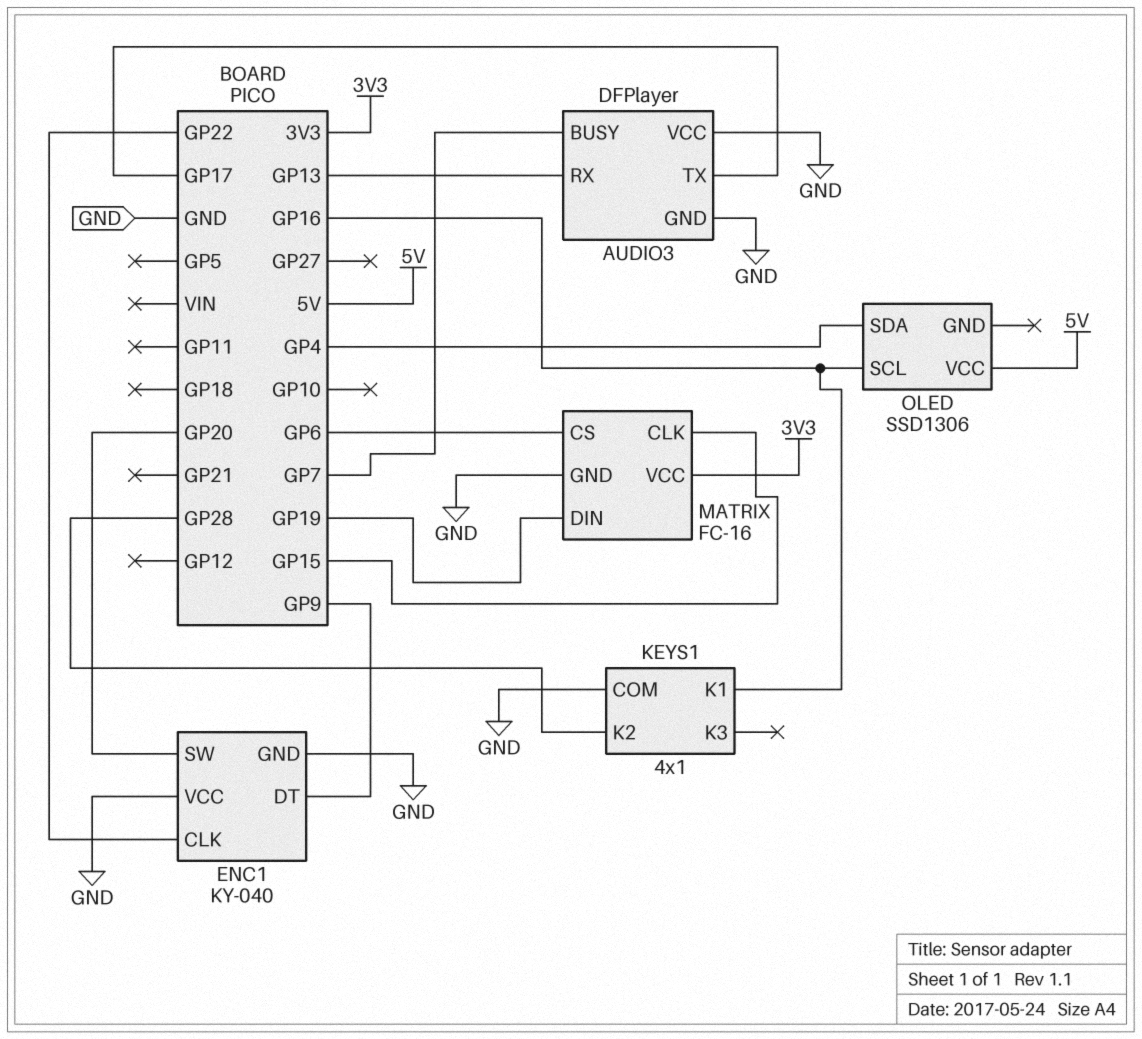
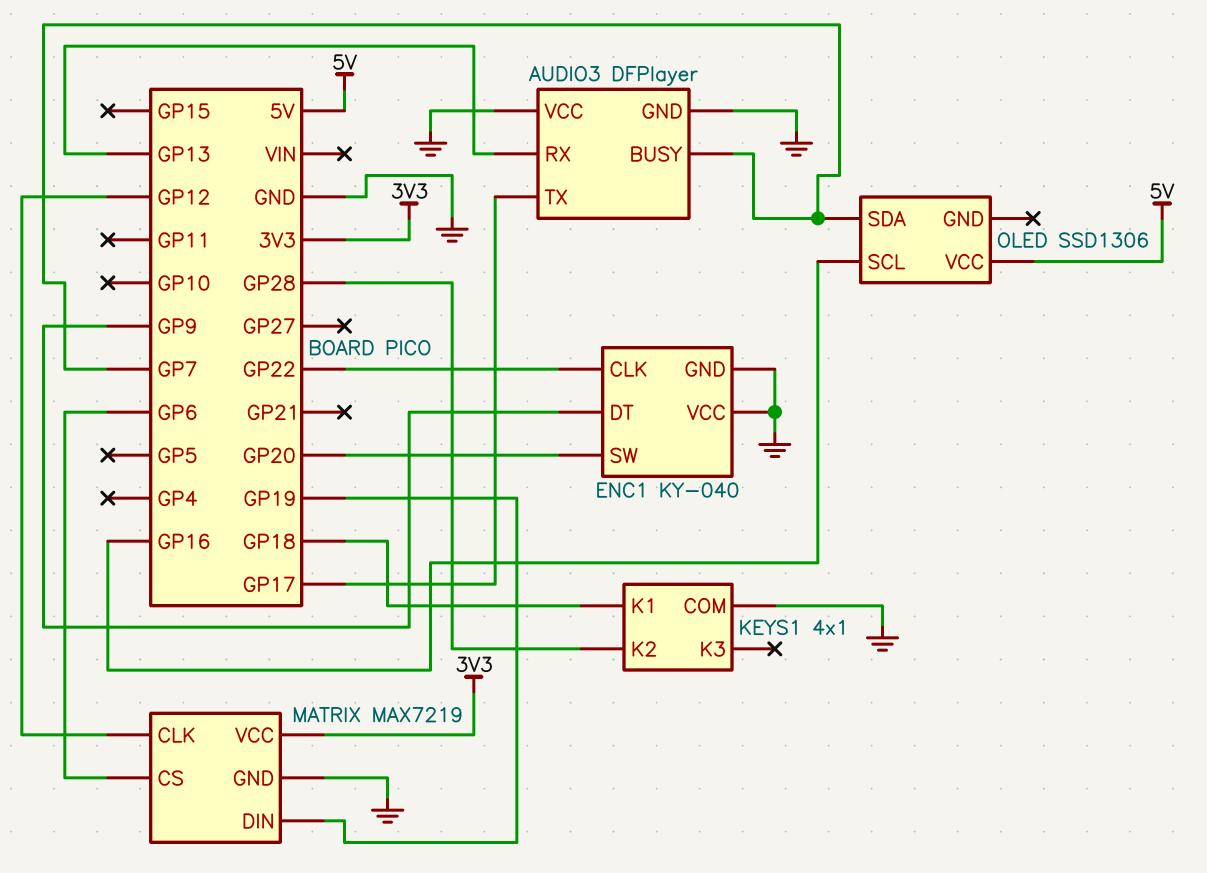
KEYS1 pin K1: GP16 -> GP18
MATRIX: FC-16 -> MAX7219
MATRIX pin CLK: GP15 -> GP12
OLED pin SDA: GP4 -> GP7

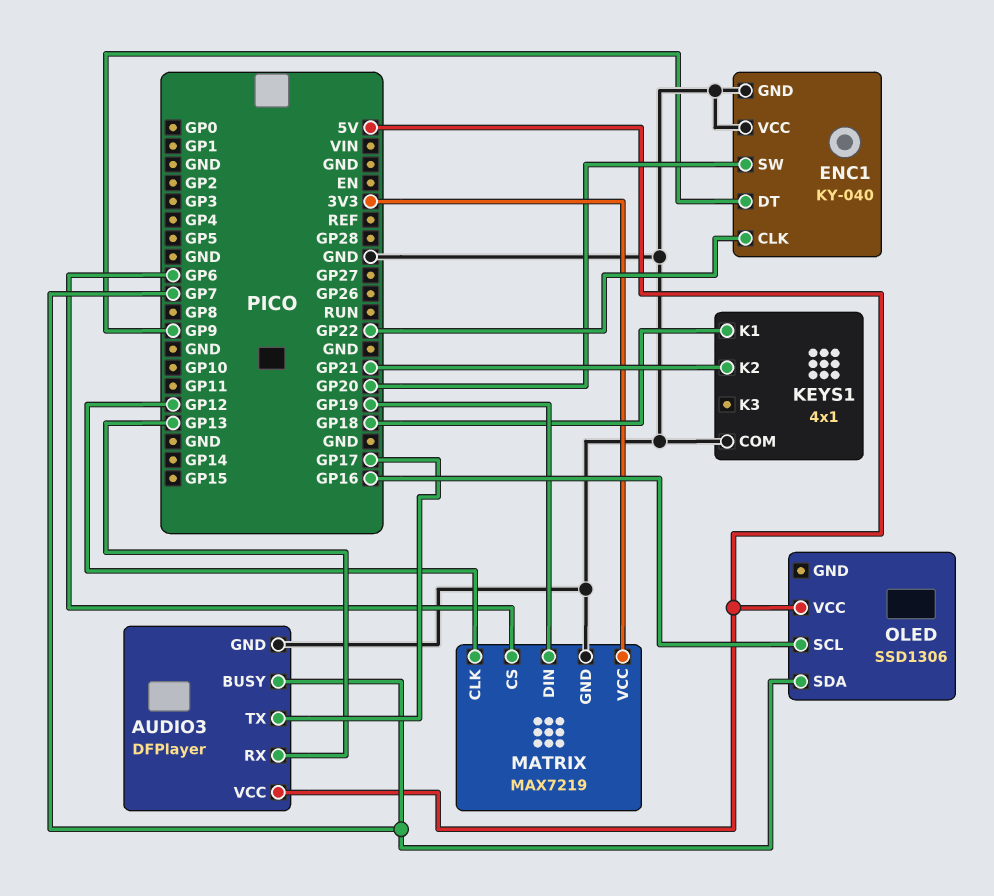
AUDIO3 pin VCC: GND -> 5V
KEYS1 pin K2: GP28 -> GP21

